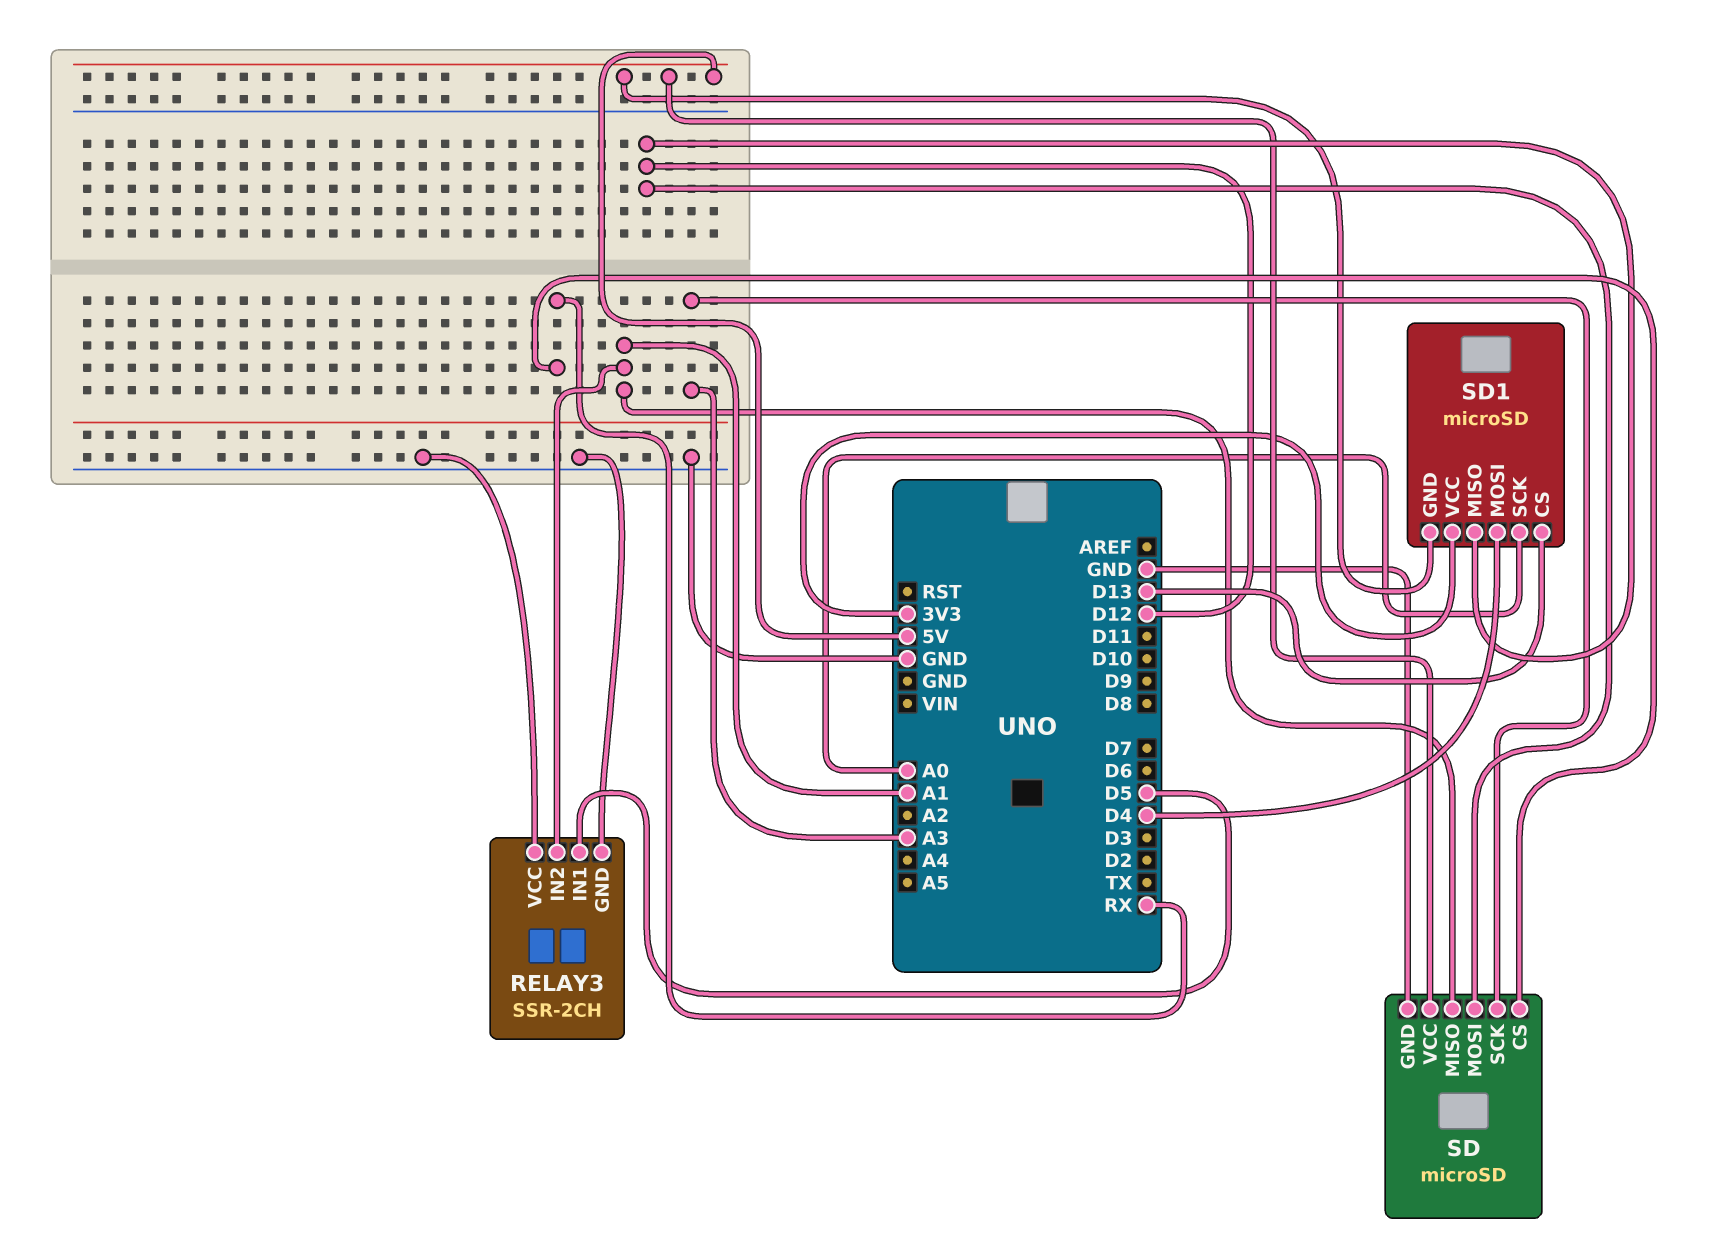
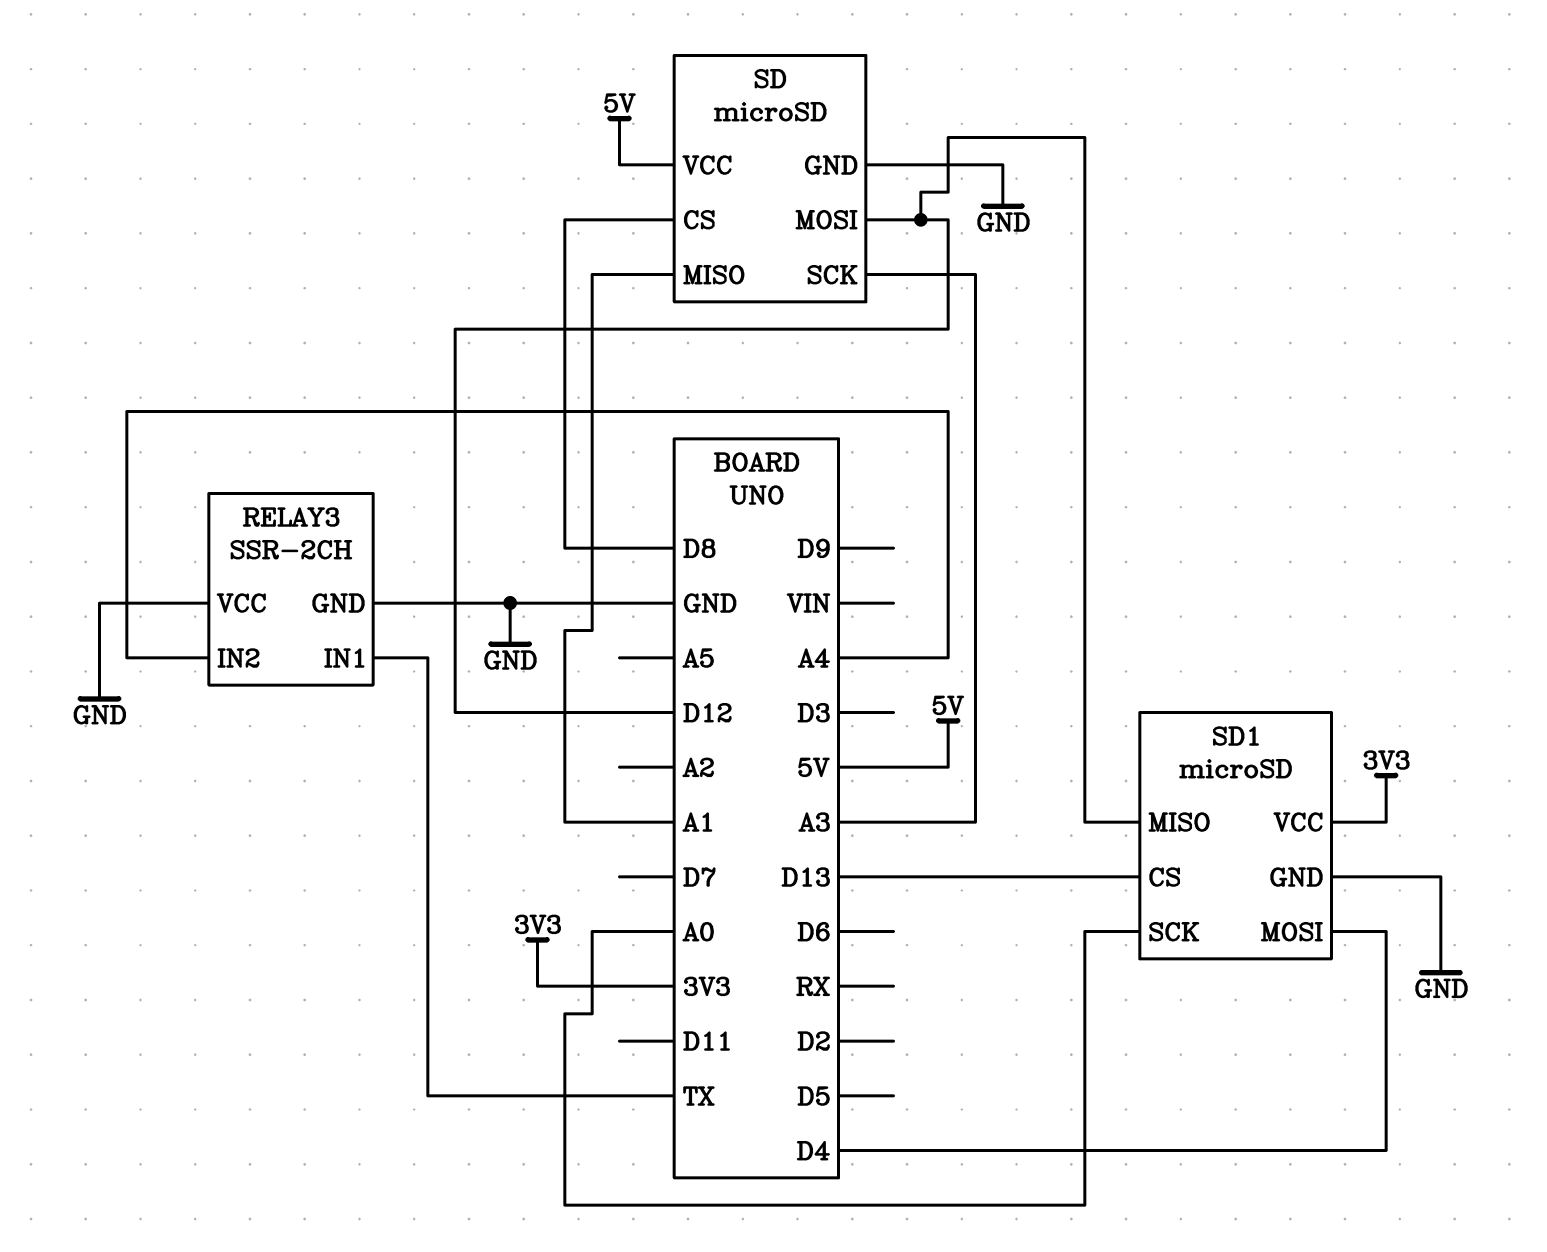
RELAY3 pin IN1: D5 -> TX
RELAY3 pin IN2: A1 -> A4
SD pin CS: RX -> D8
SD1 pin GND: 5V -> GND

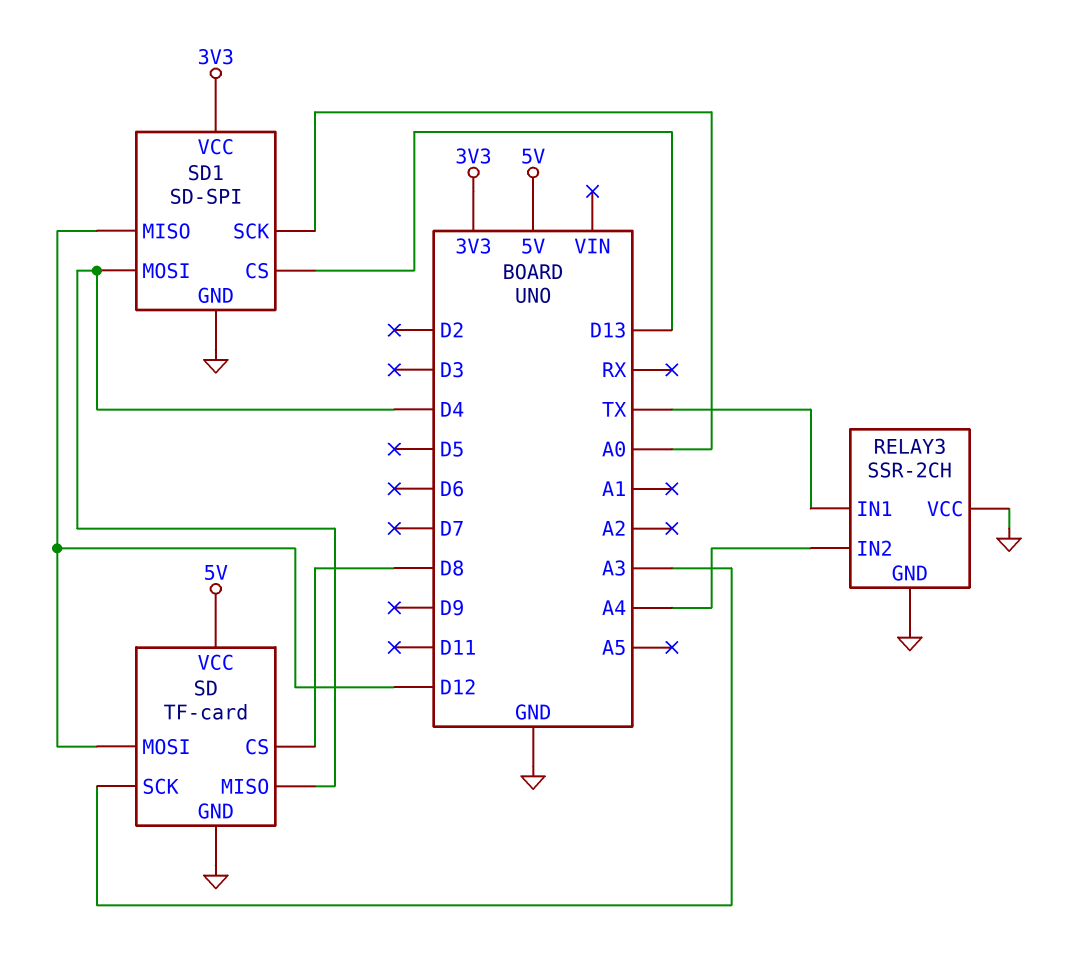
SD: microSD -> TF-card
SD pin MISO: A1 -> D4
SD1: microSD -> SD-SPI

